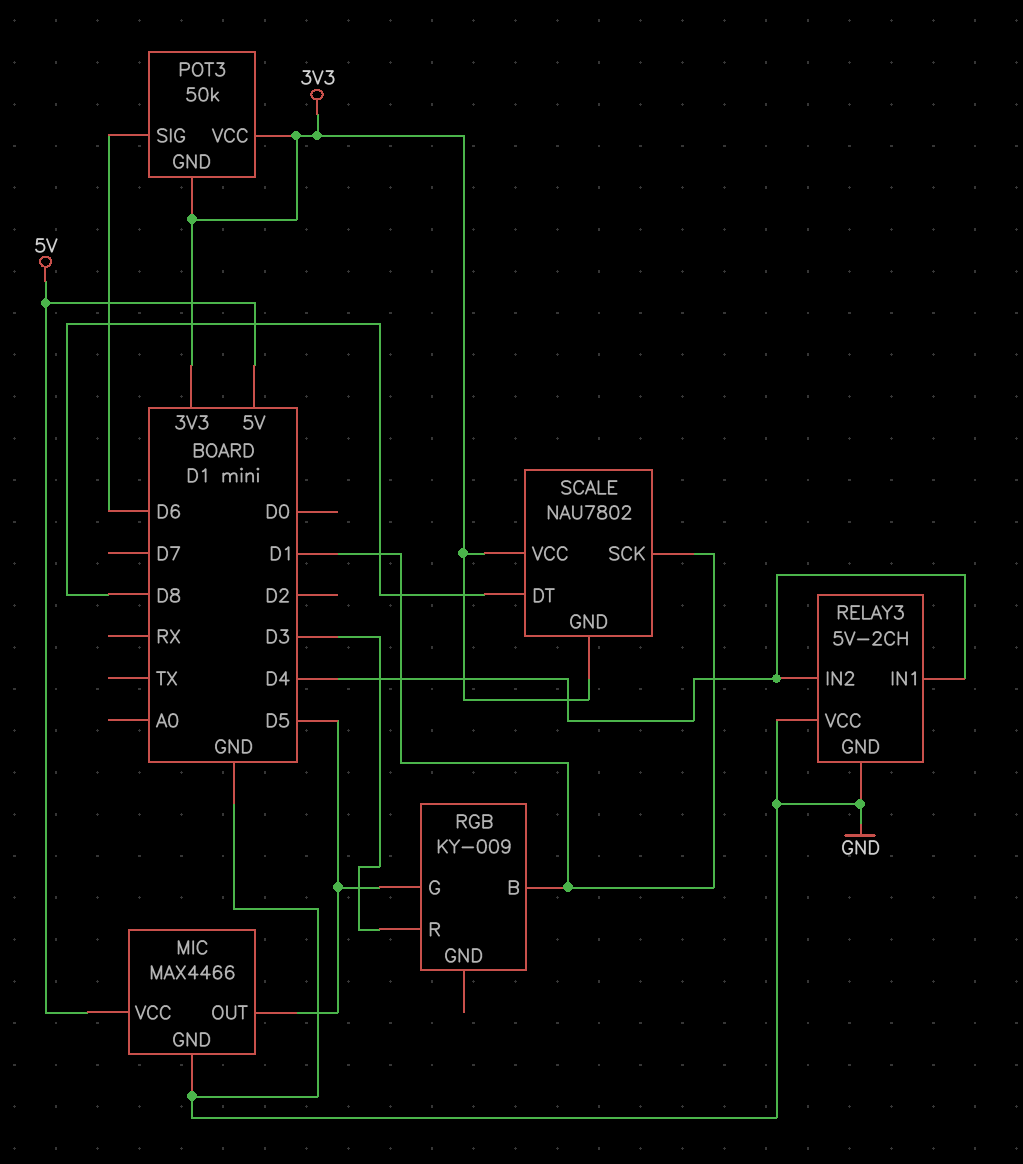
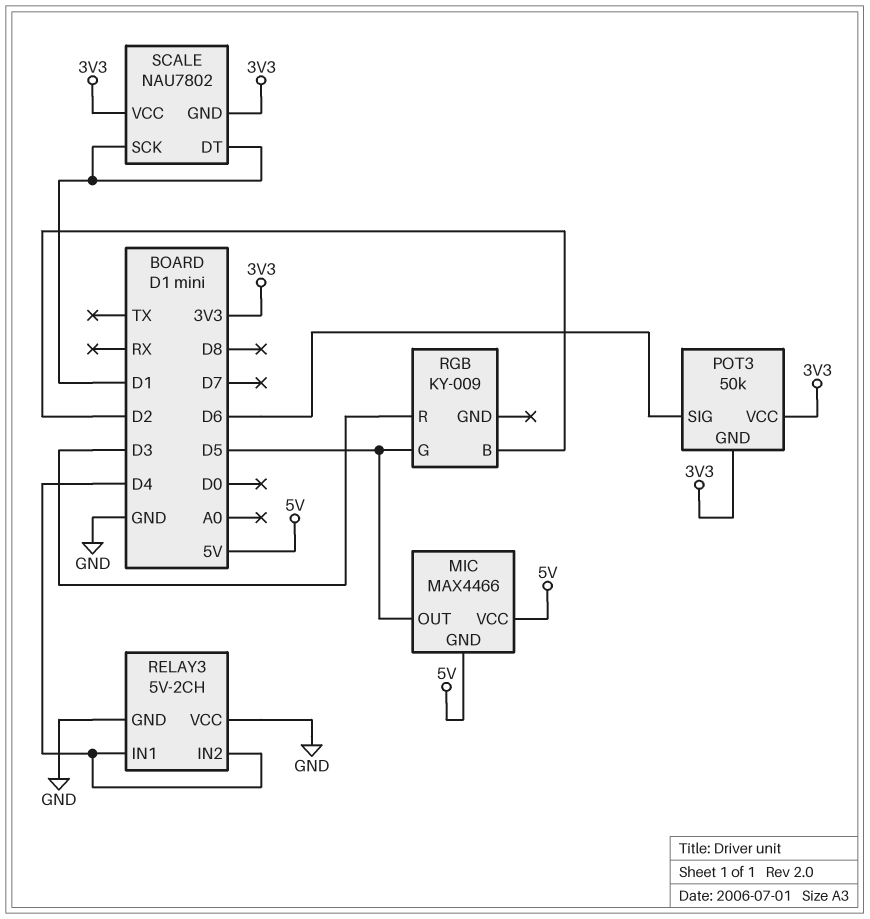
MIC pin GND: GND -> 5V
RGB pin B: D1 -> D2
SCALE pin DT: D8 -> D1

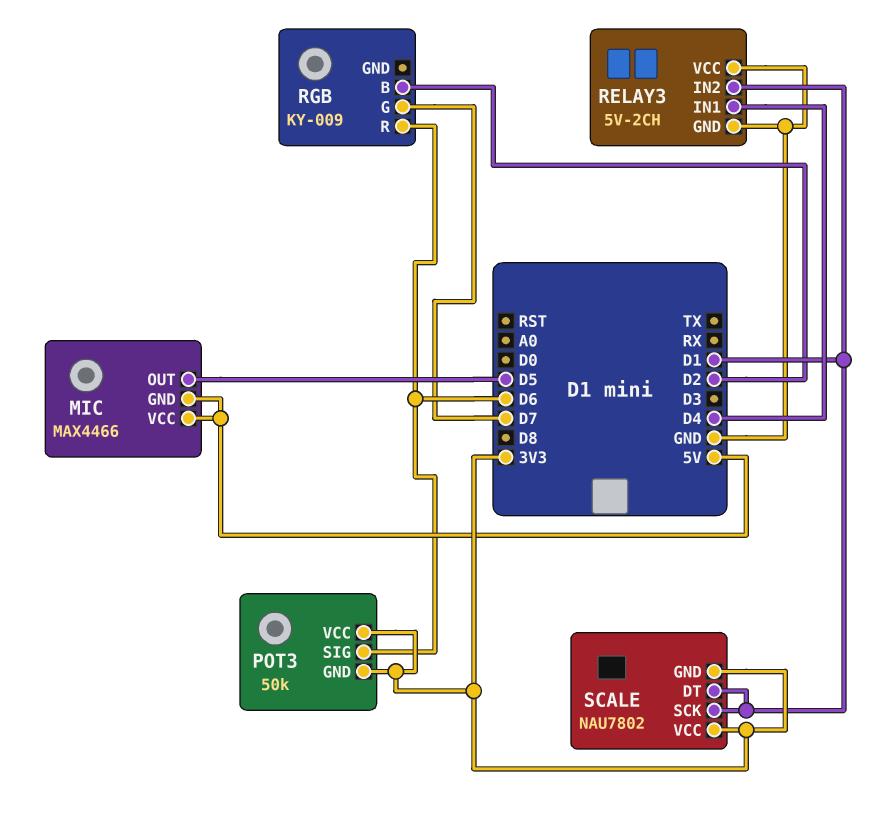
RELAY3 pin IN2: D4 -> D1
RGB pin G: D5 -> D7
RGB pin R: D3 -> D6

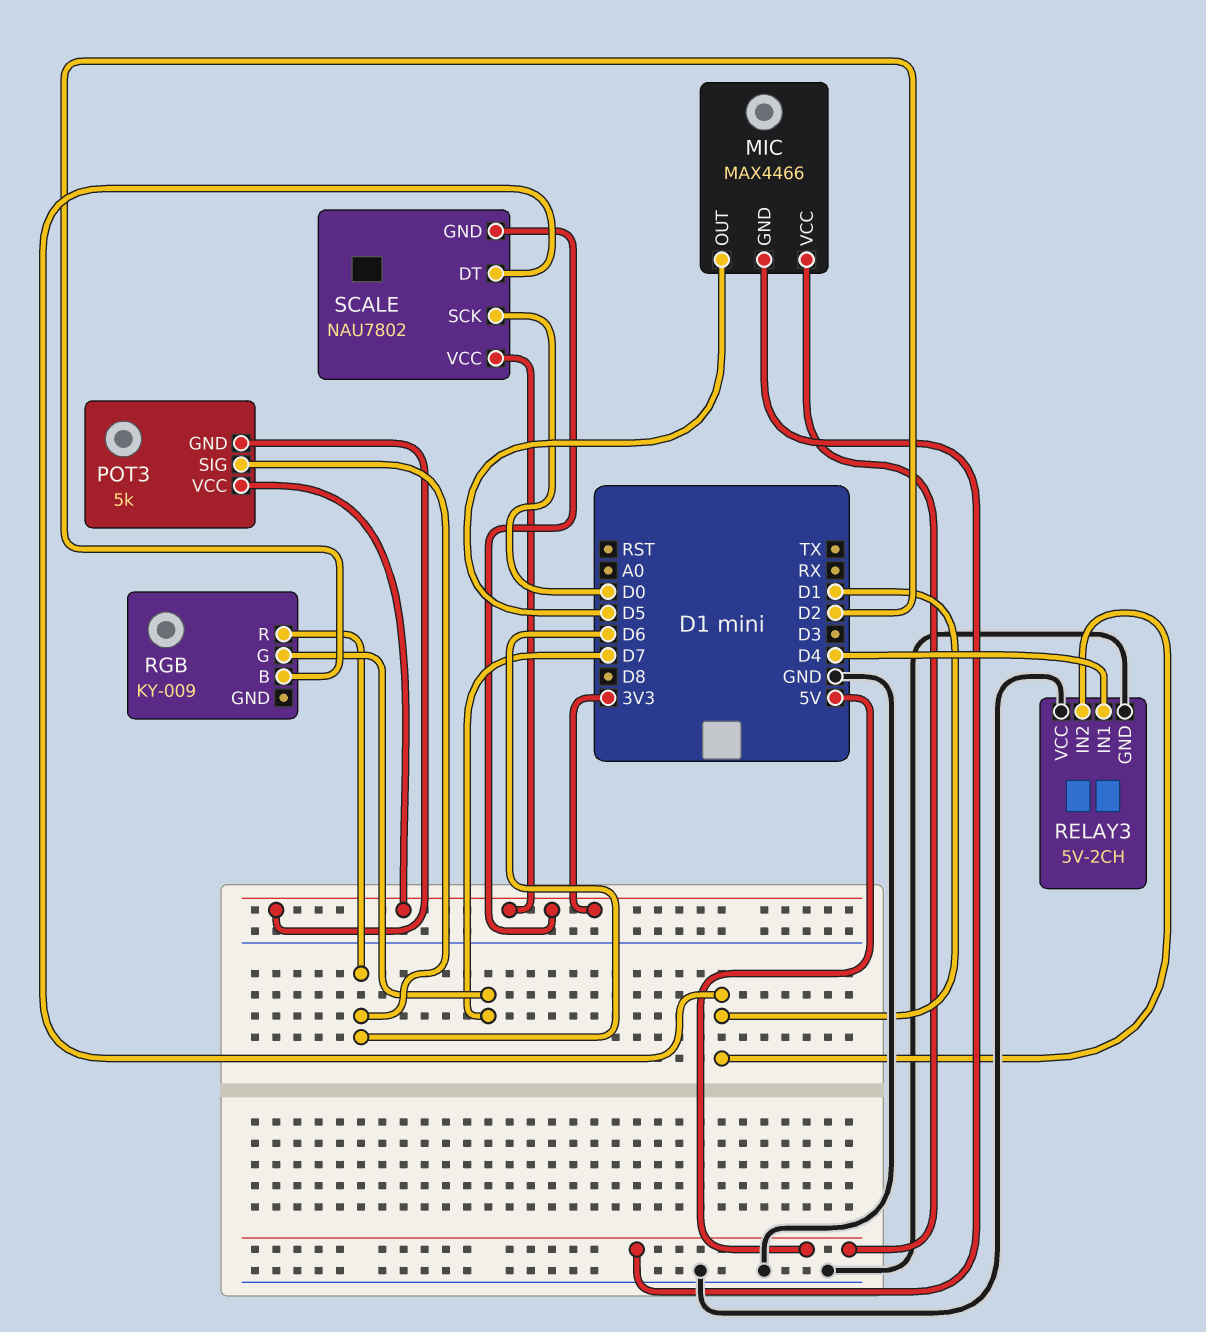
POT3: 50k -> 5k
SCALE pin SCK: D1 -> D0

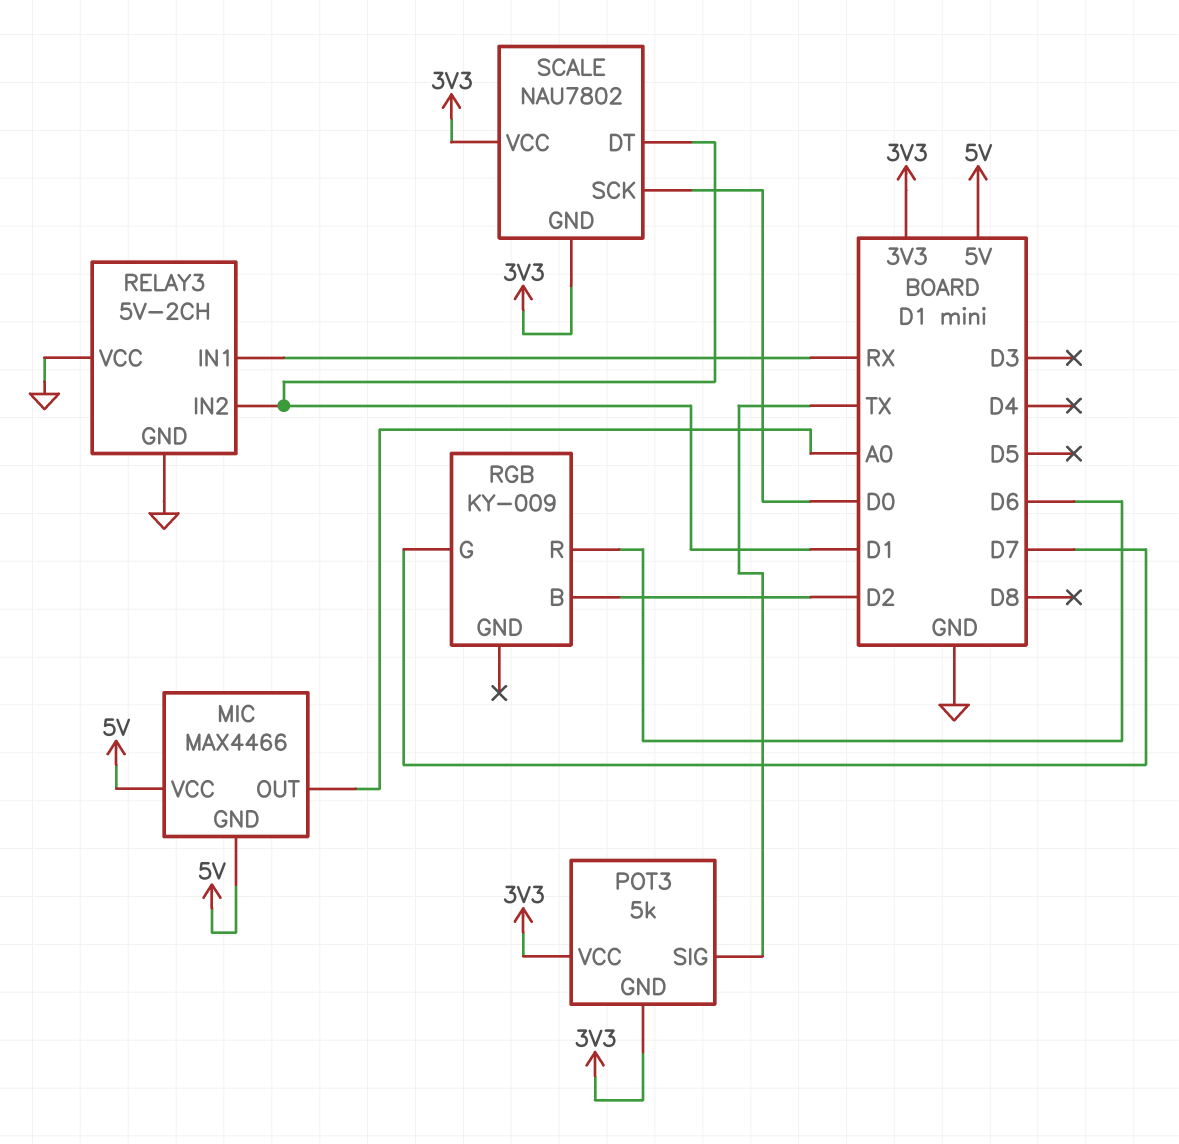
MIC pin OUT: D5 -> A0
POT3 pin SIG: D6 -> TX
RELAY3 pin IN1: D4 -> RX

